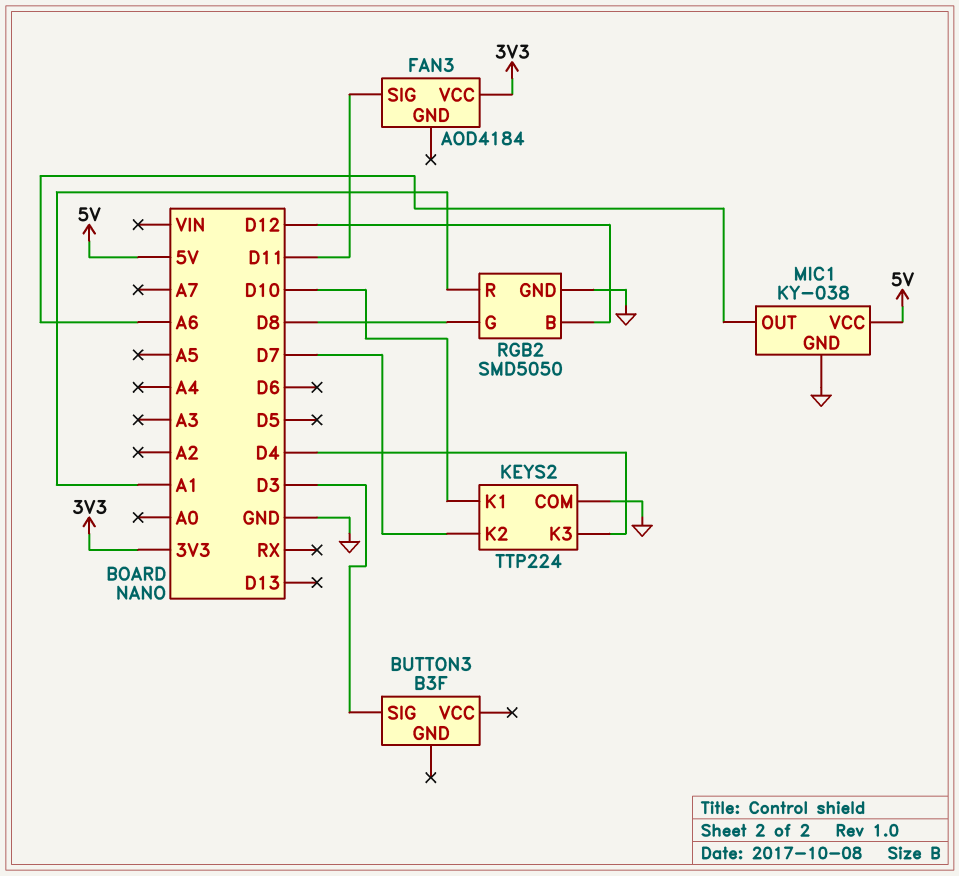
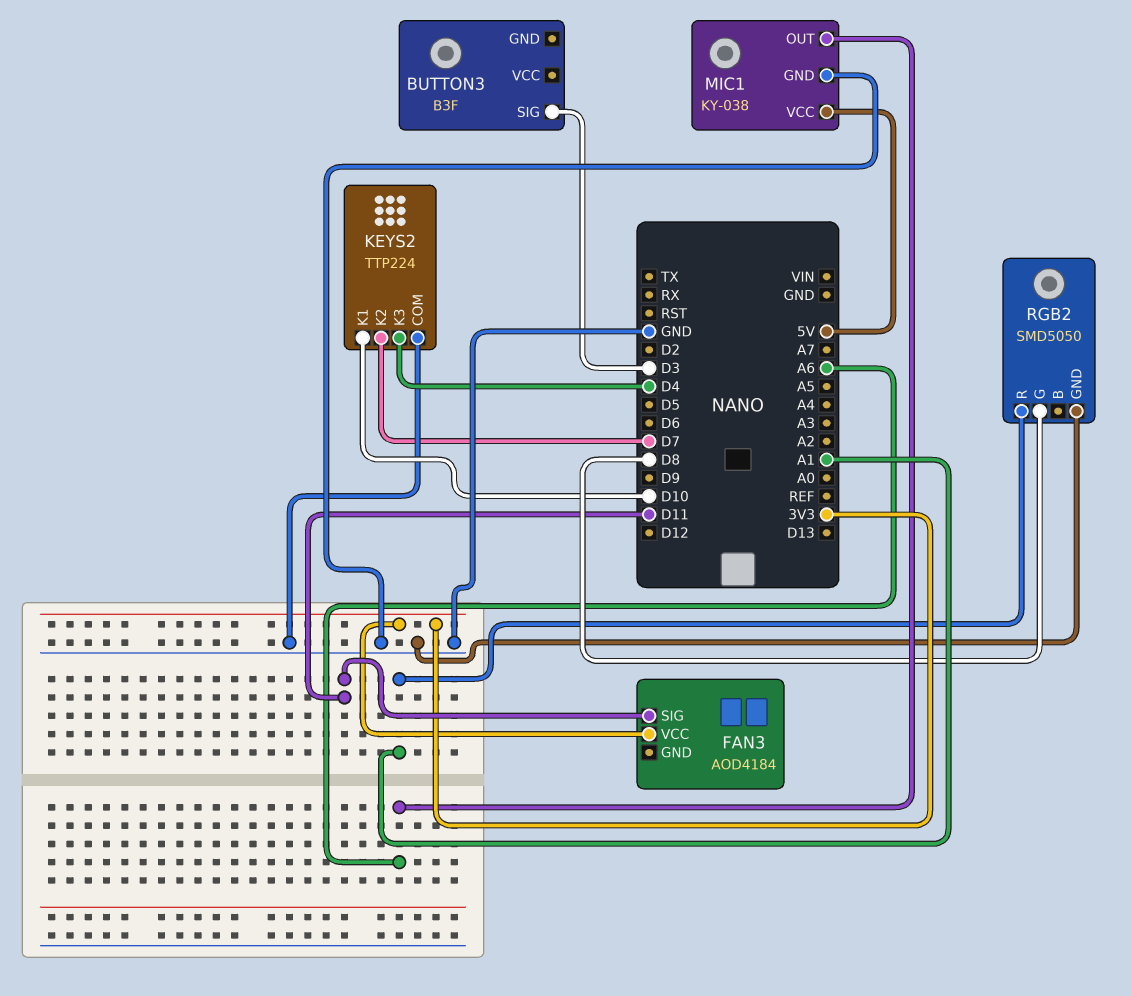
RGB2 pin B: D12 -> none

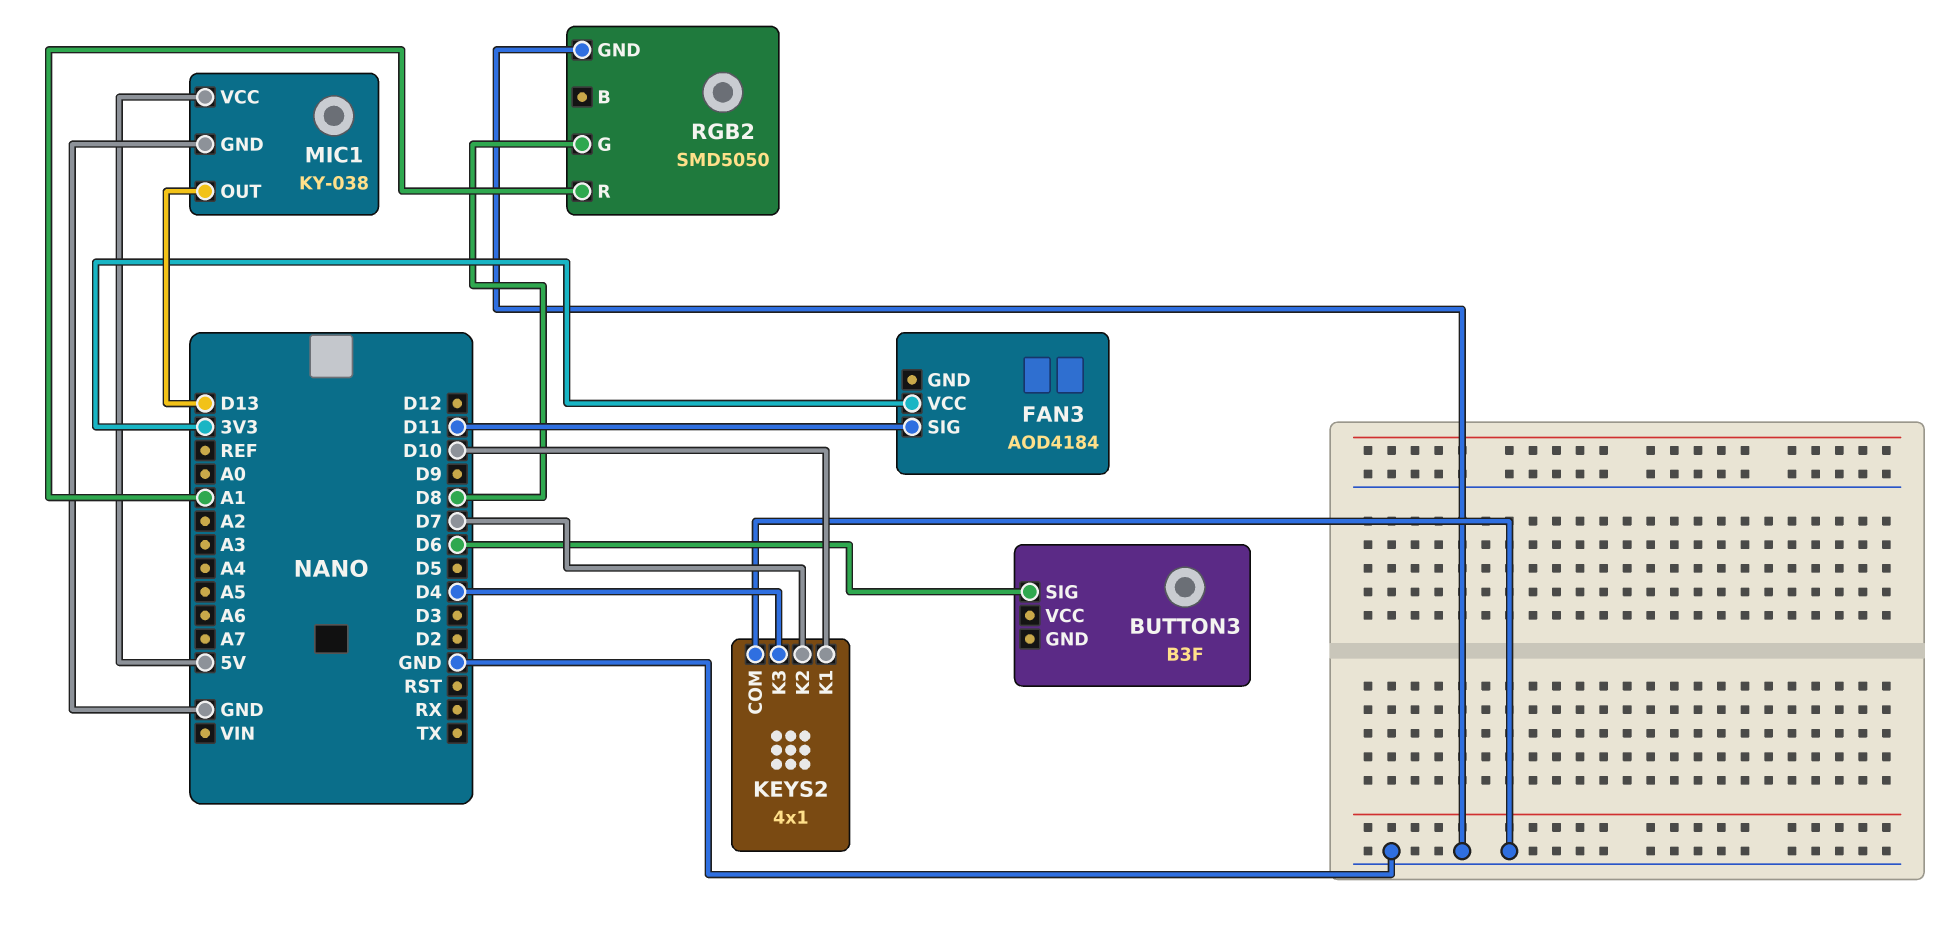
BUTTON3 pin SIG: D3 -> D6
KEYS2: TTP224 -> 4x1
MIC1 pin OUT: A6 -> D13

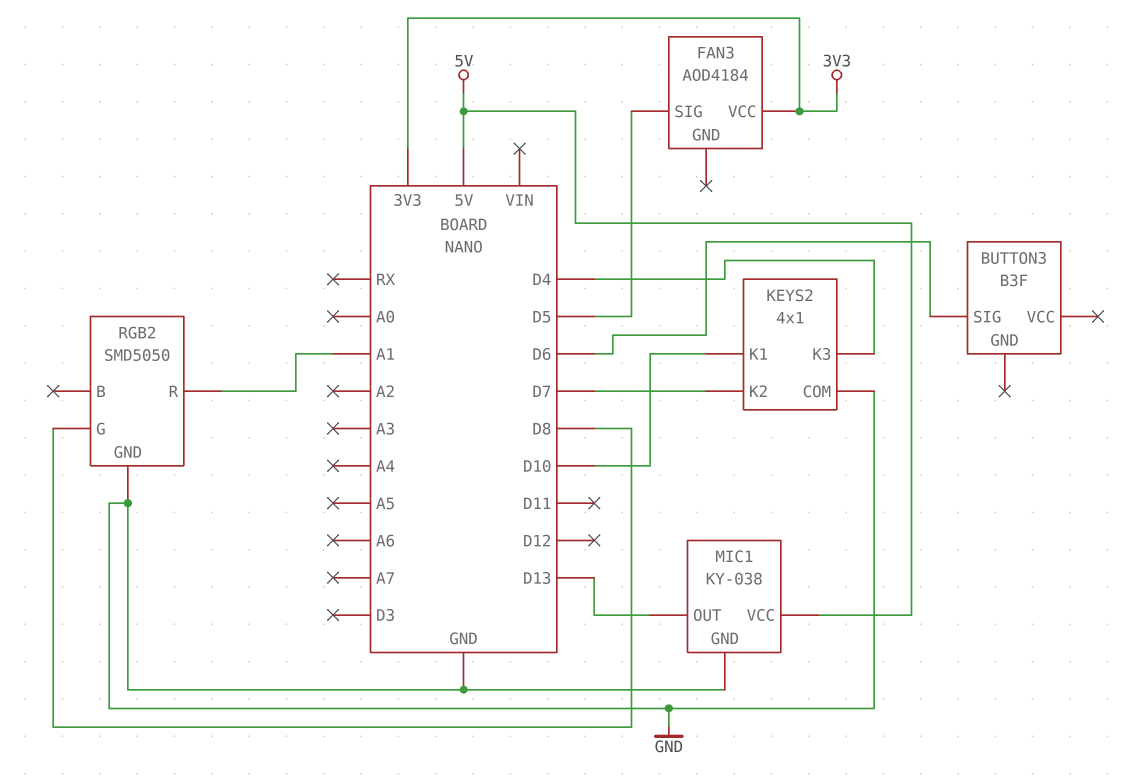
FAN3 pin SIG: D11 -> D5

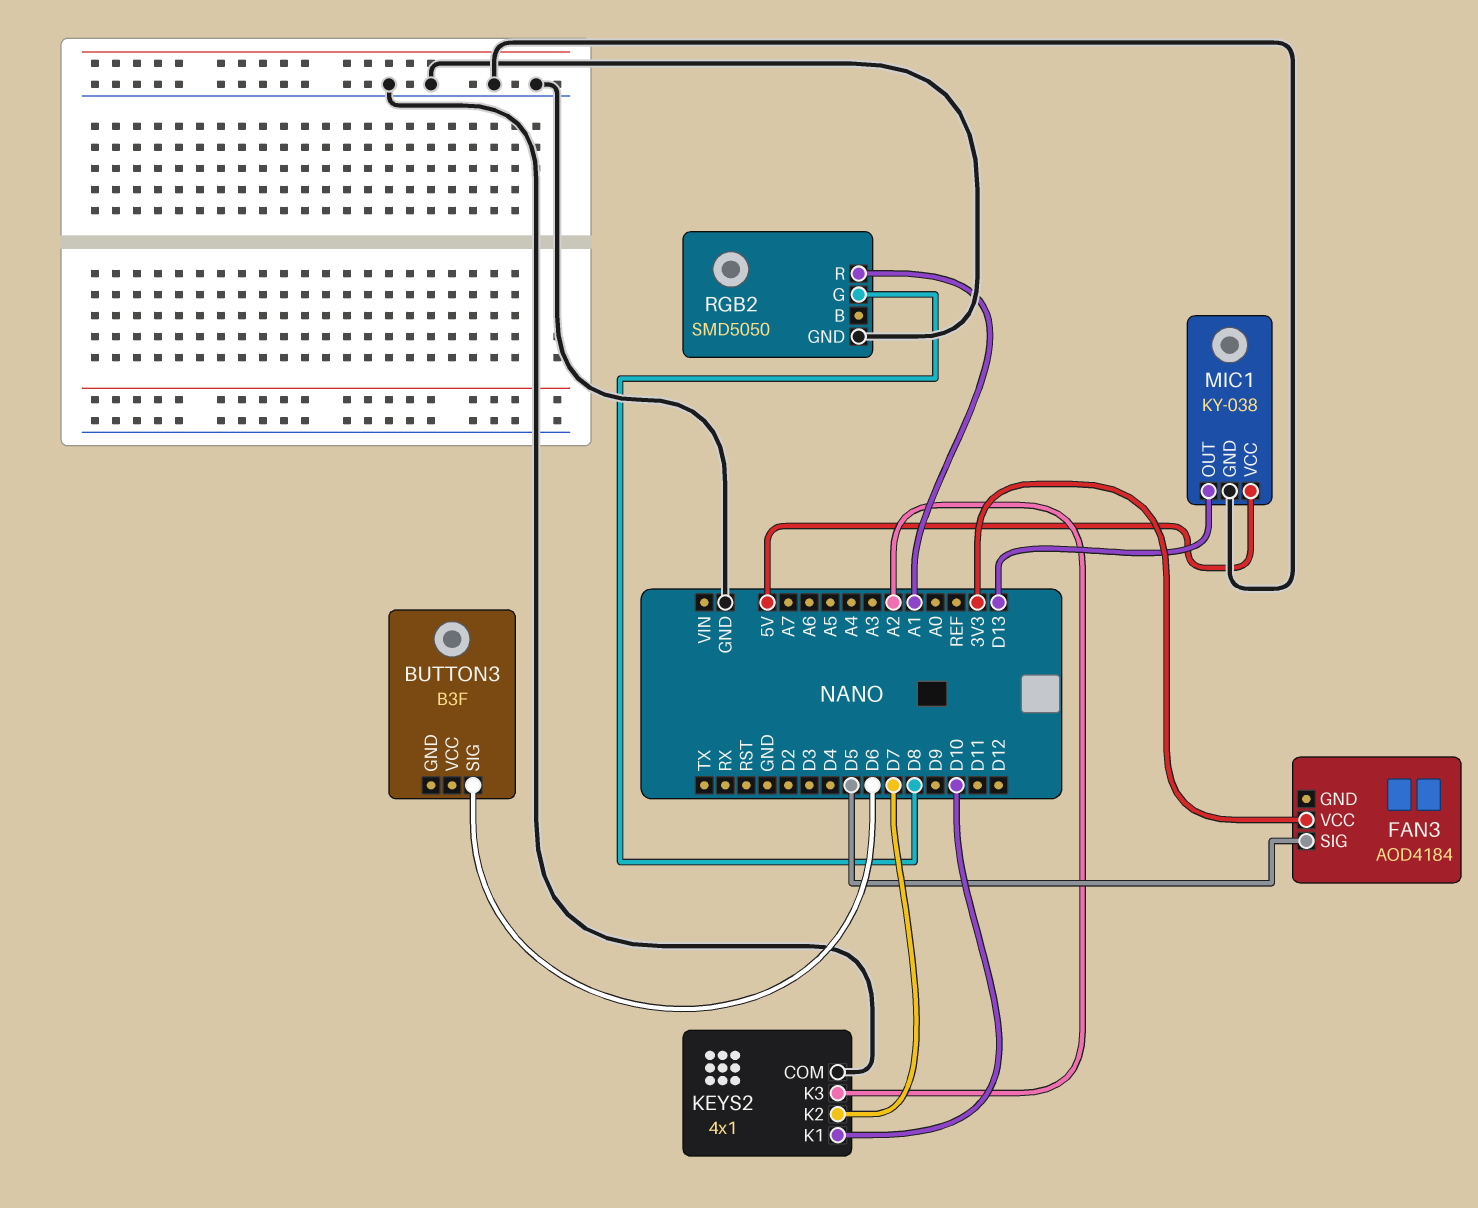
KEYS2 pin K3: D4 -> A2

